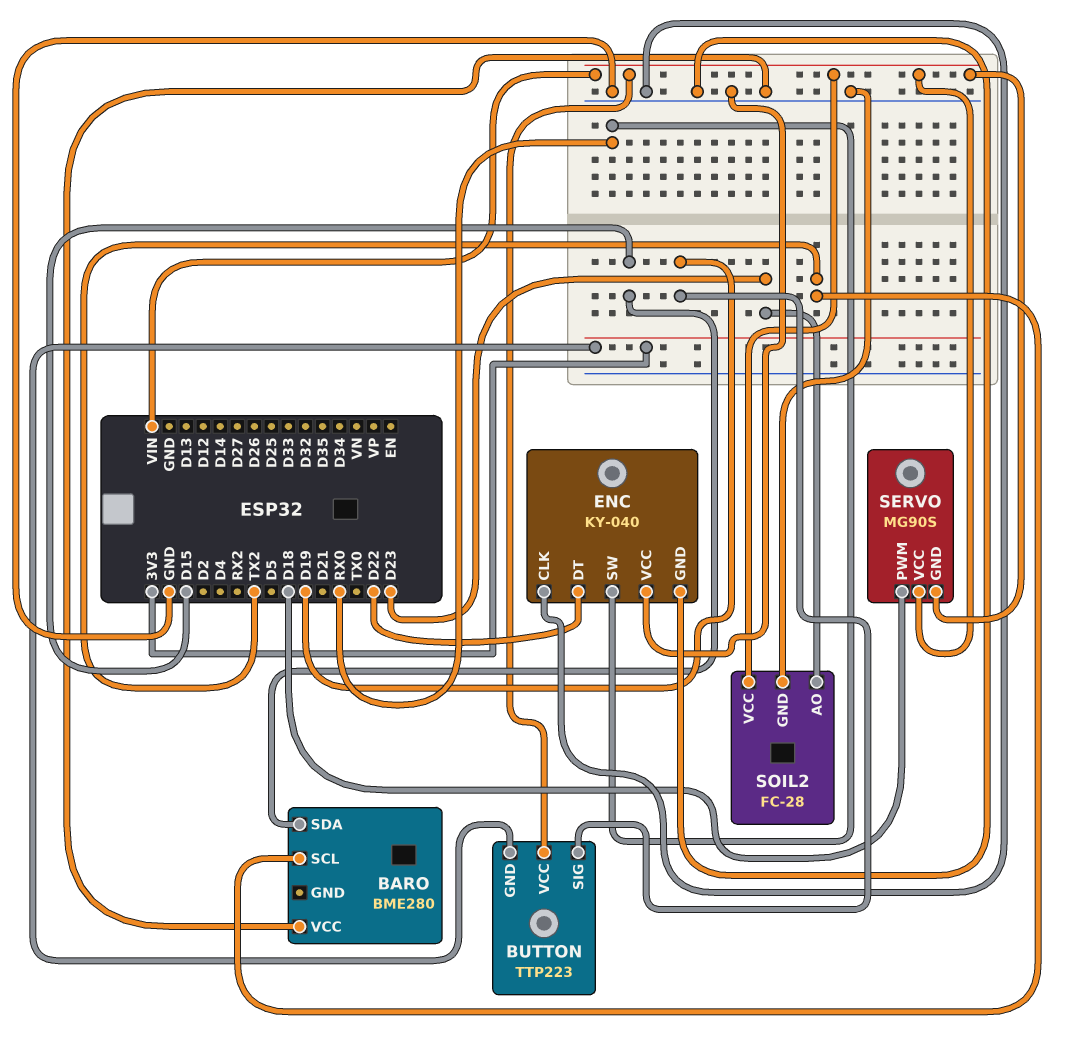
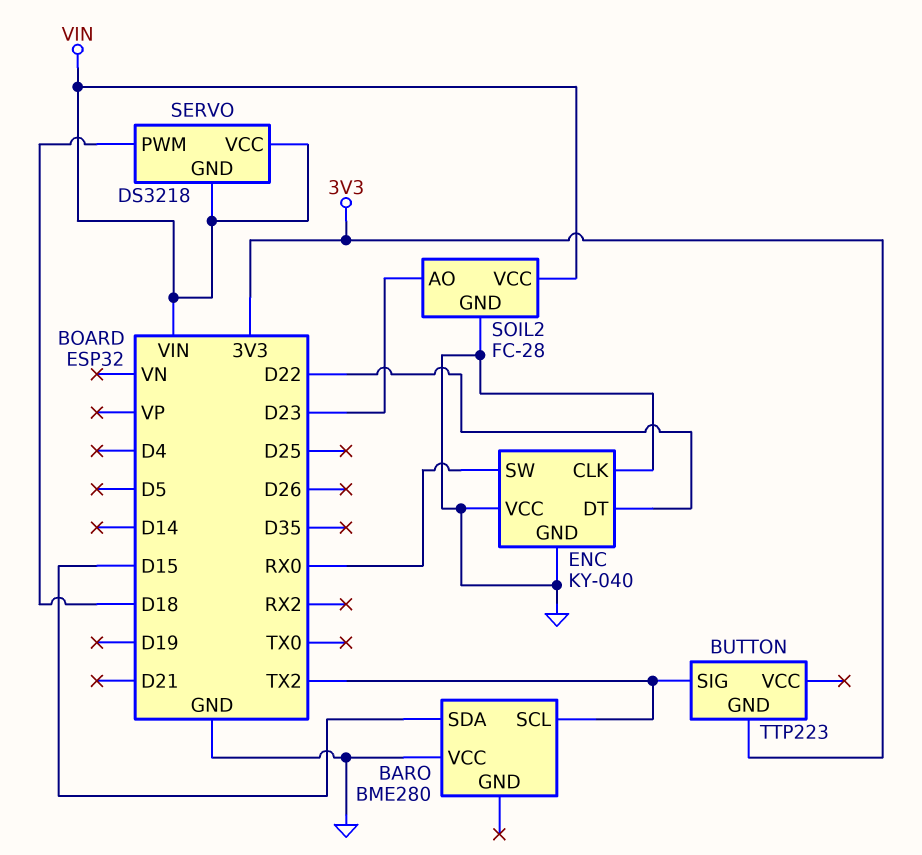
BUTTON pin SIG: D19 -> TX2
BUTTON pin VCC: VIN -> none
SERVO: MG90S -> DS3218

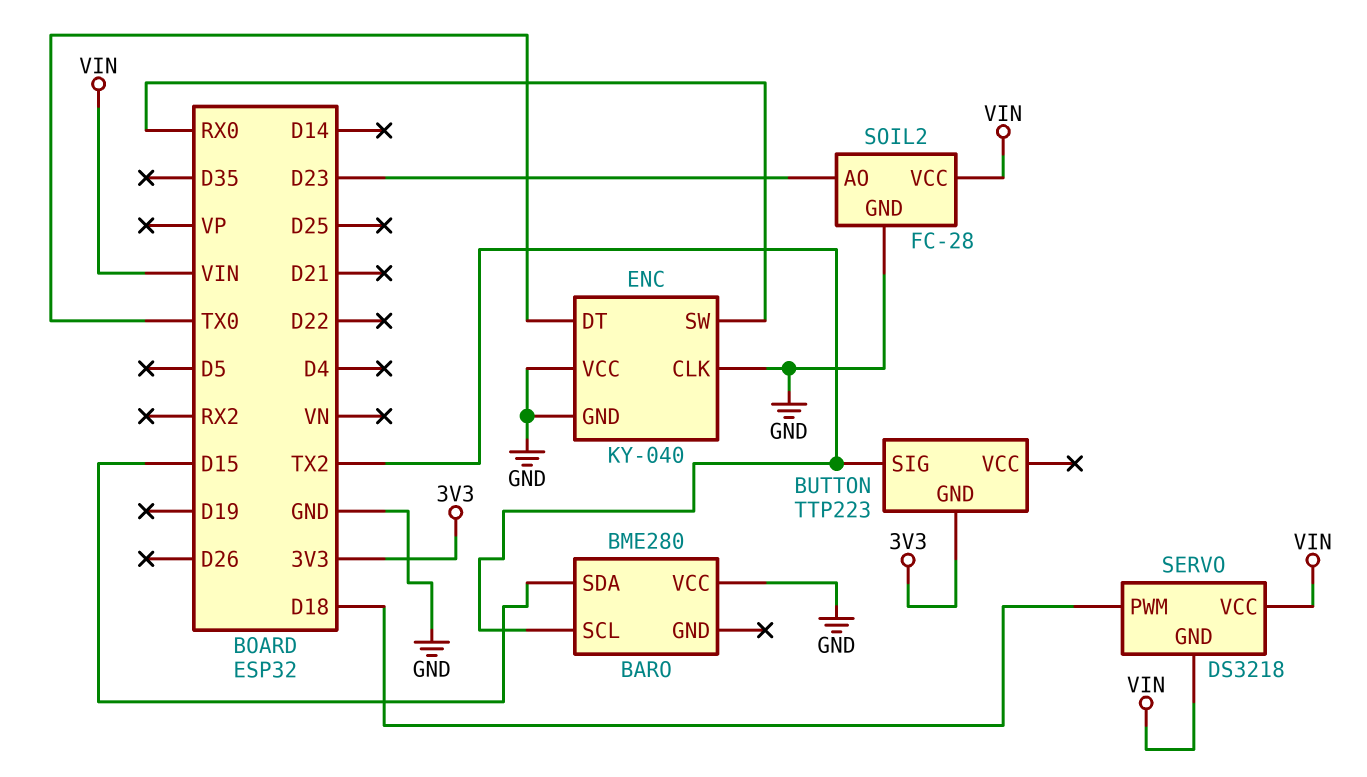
ENC pin DT: D22 -> TX0

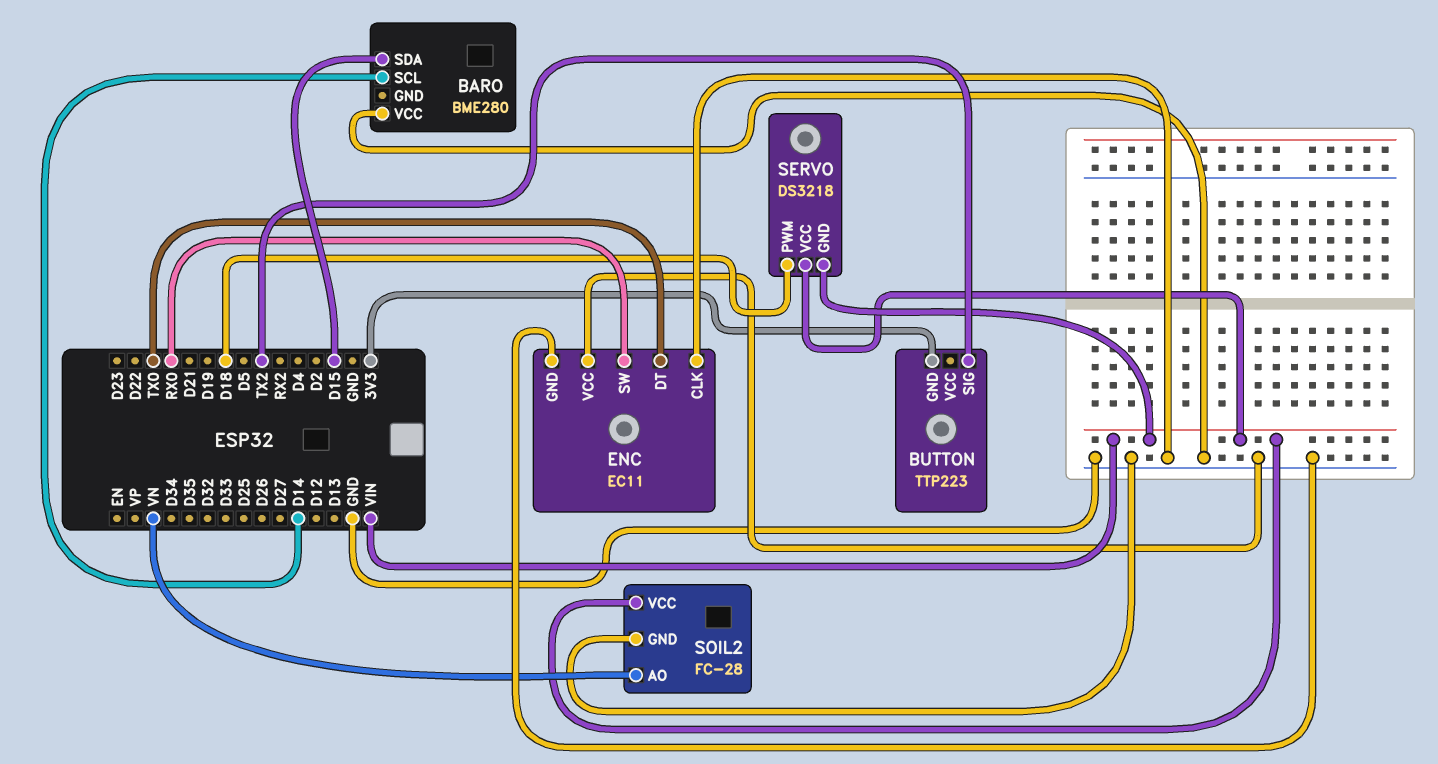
BARO pin SCL: TX2 -> D14
ENC: KY-040 -> EC11
SOIL2 pin AO: D23 -> VN

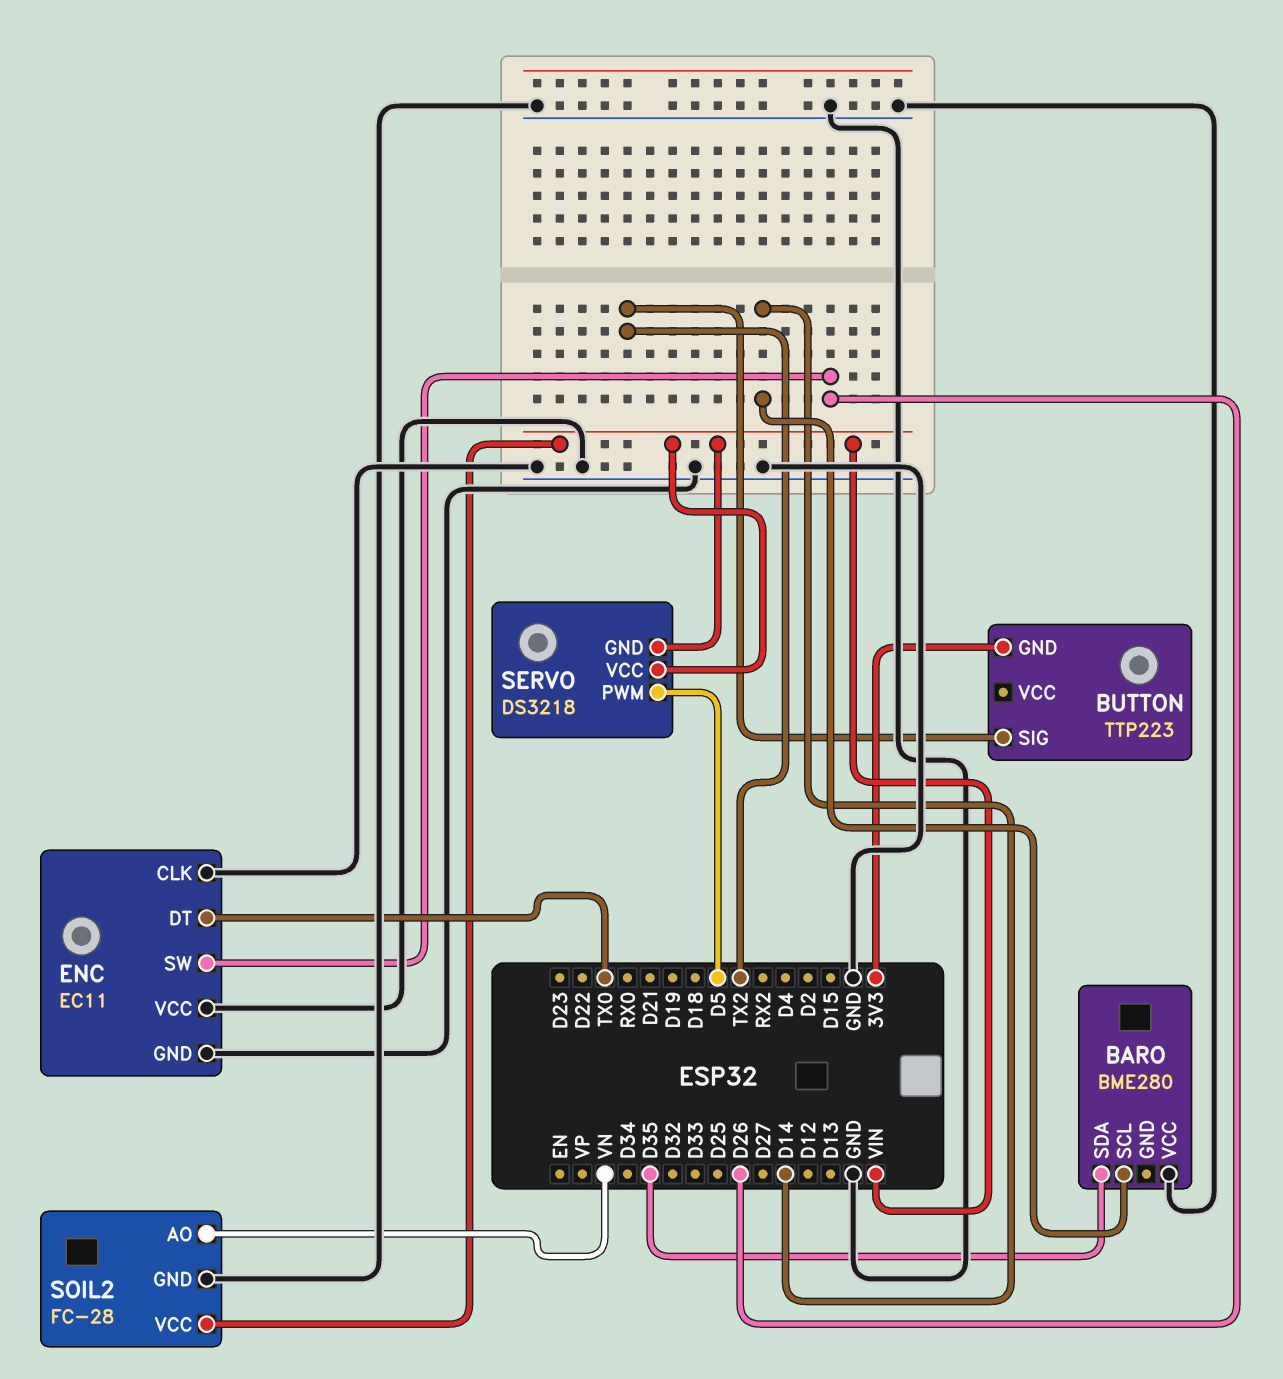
BARO pin SDA: D15 -> D35
ENC pin SW: RX0 -> D26
SERVO pin PWM: D18 -> D5

